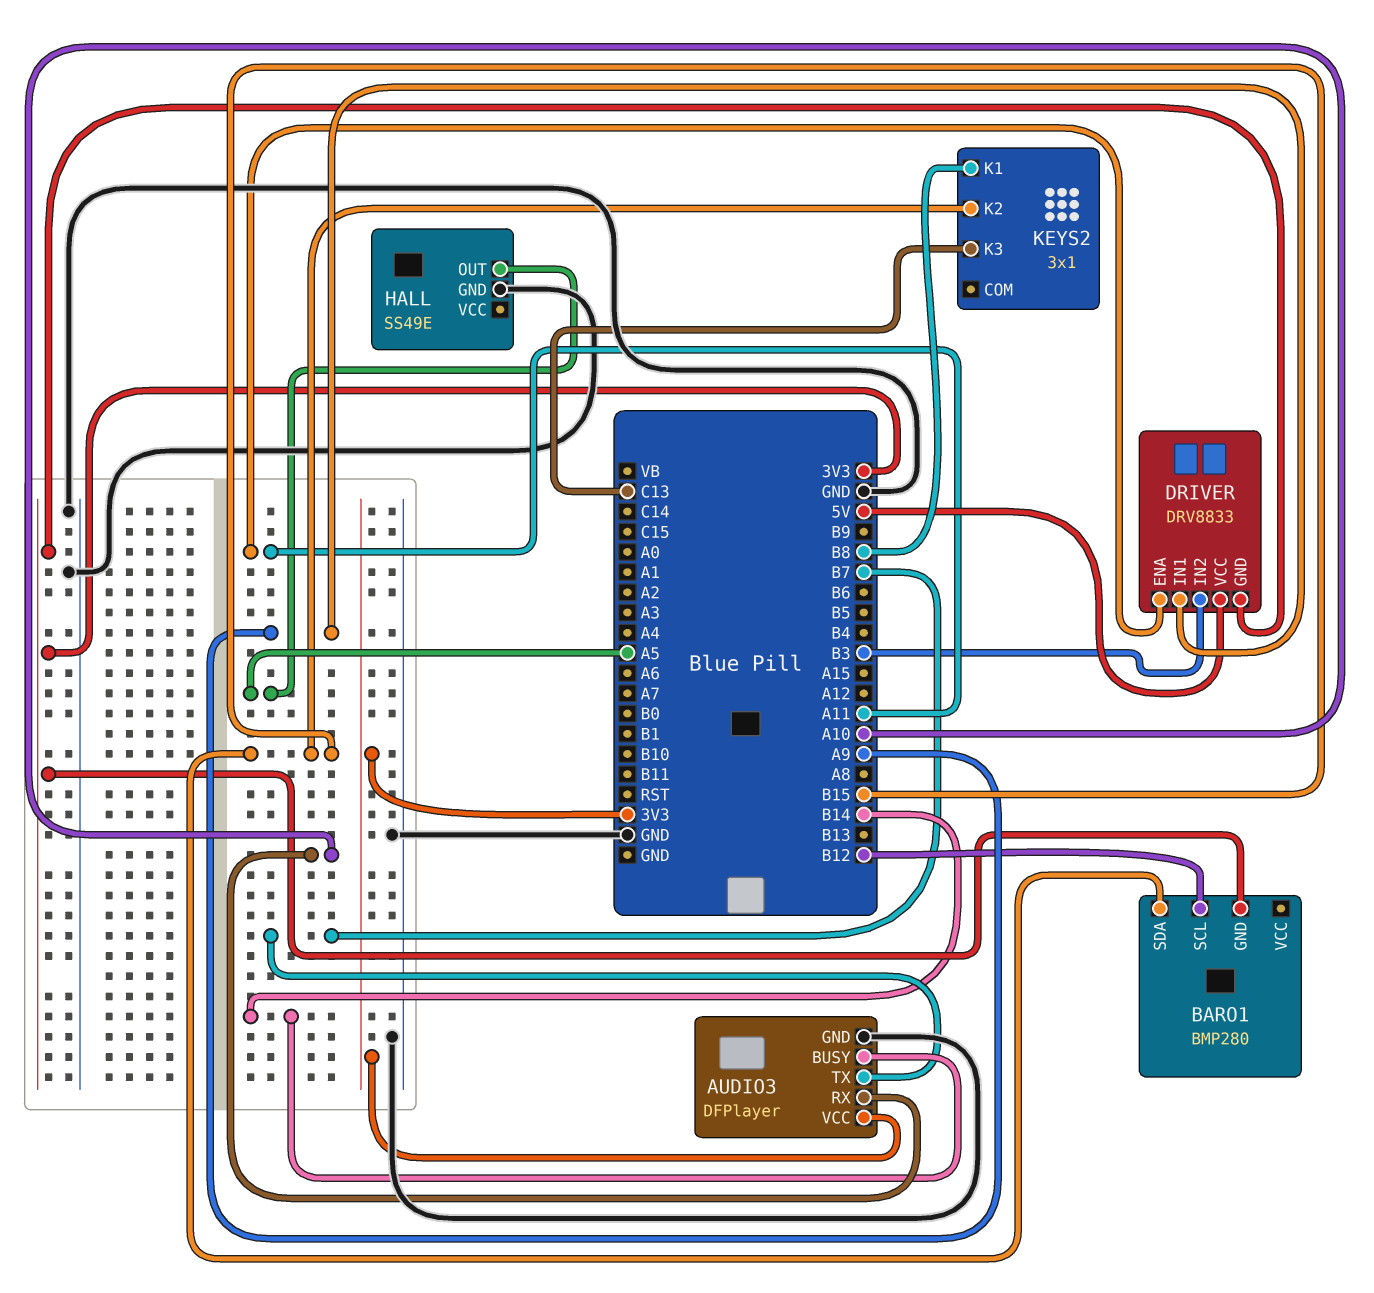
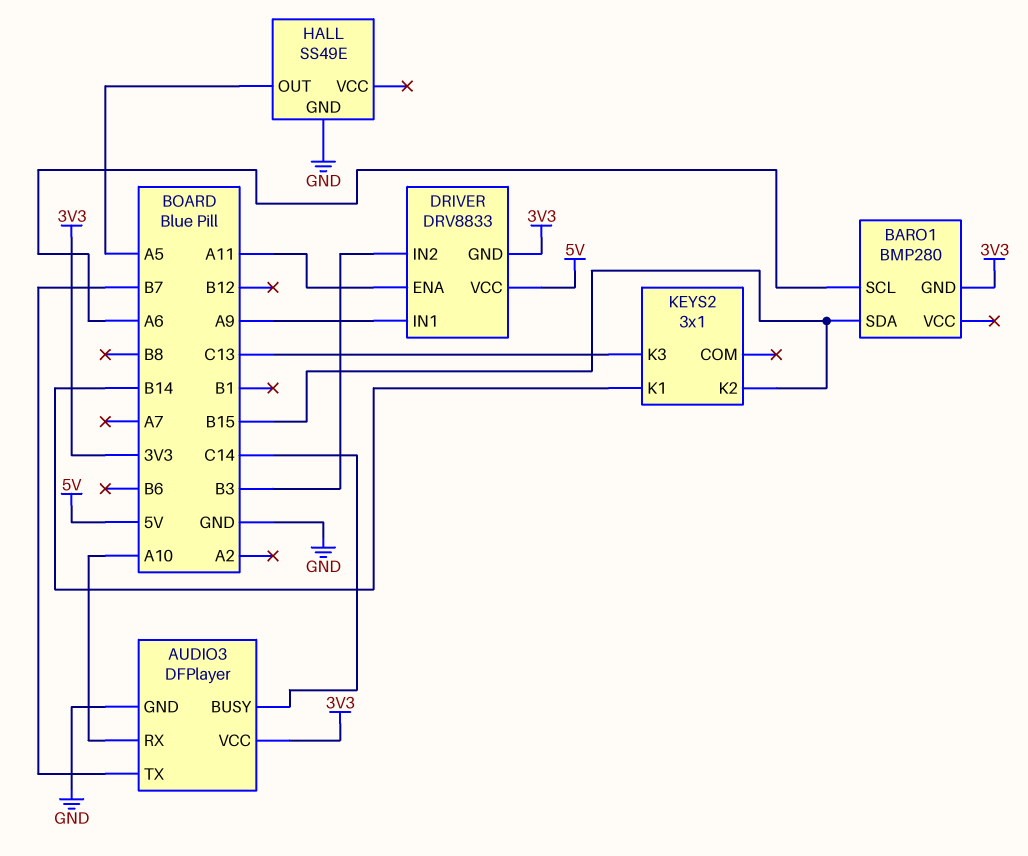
AUDIO3 pin BUSY: B14 -> C14
BARO1 pin SCL: B12 -> A6
KEYS2 pin K1: B8 -> B14

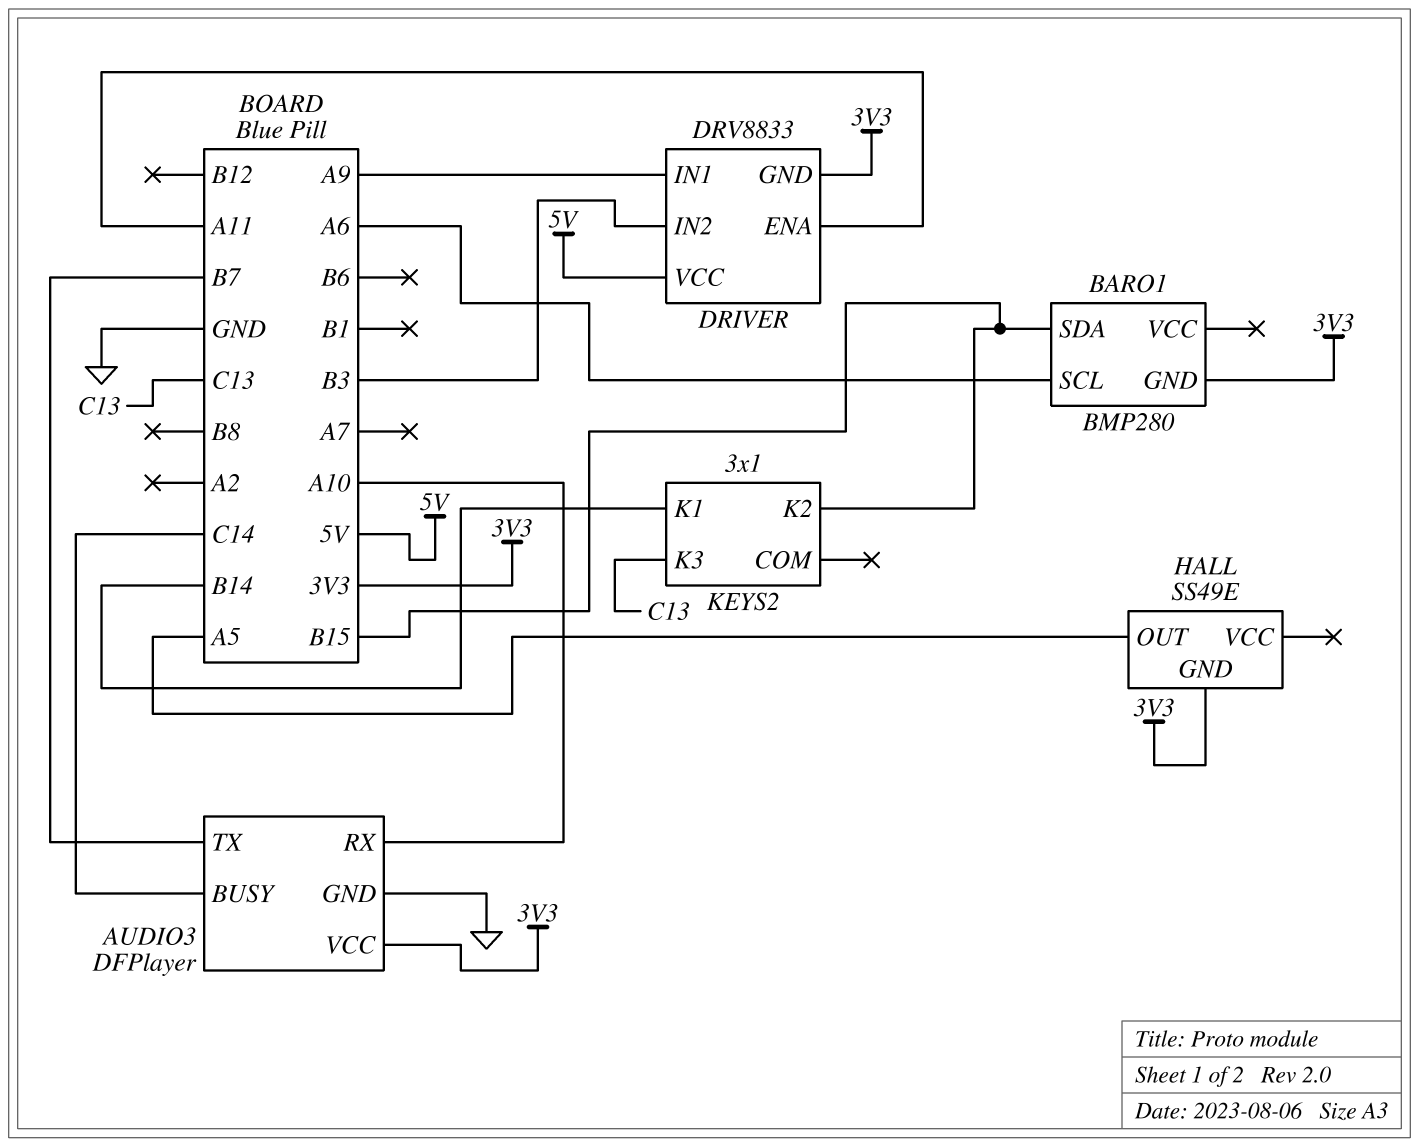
HALL pin GND: GND -> 3V3

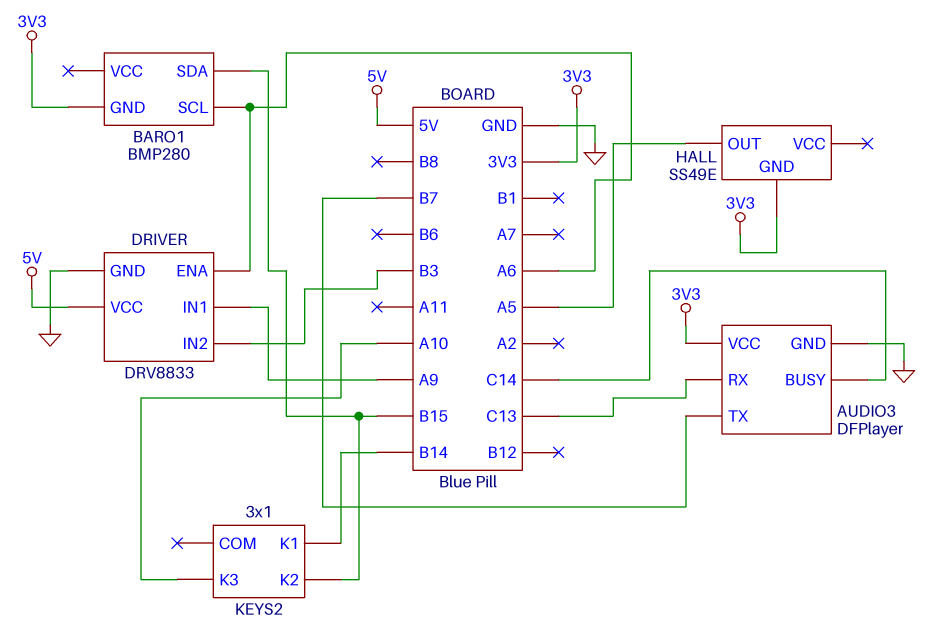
AUDIO3 pin RX: A10 -> C13
DRIVER pin ENA: A11 -> A6
DRIVER pin GND: 3V3 -> GND
KEYS2 pin K3: C13 -> A10

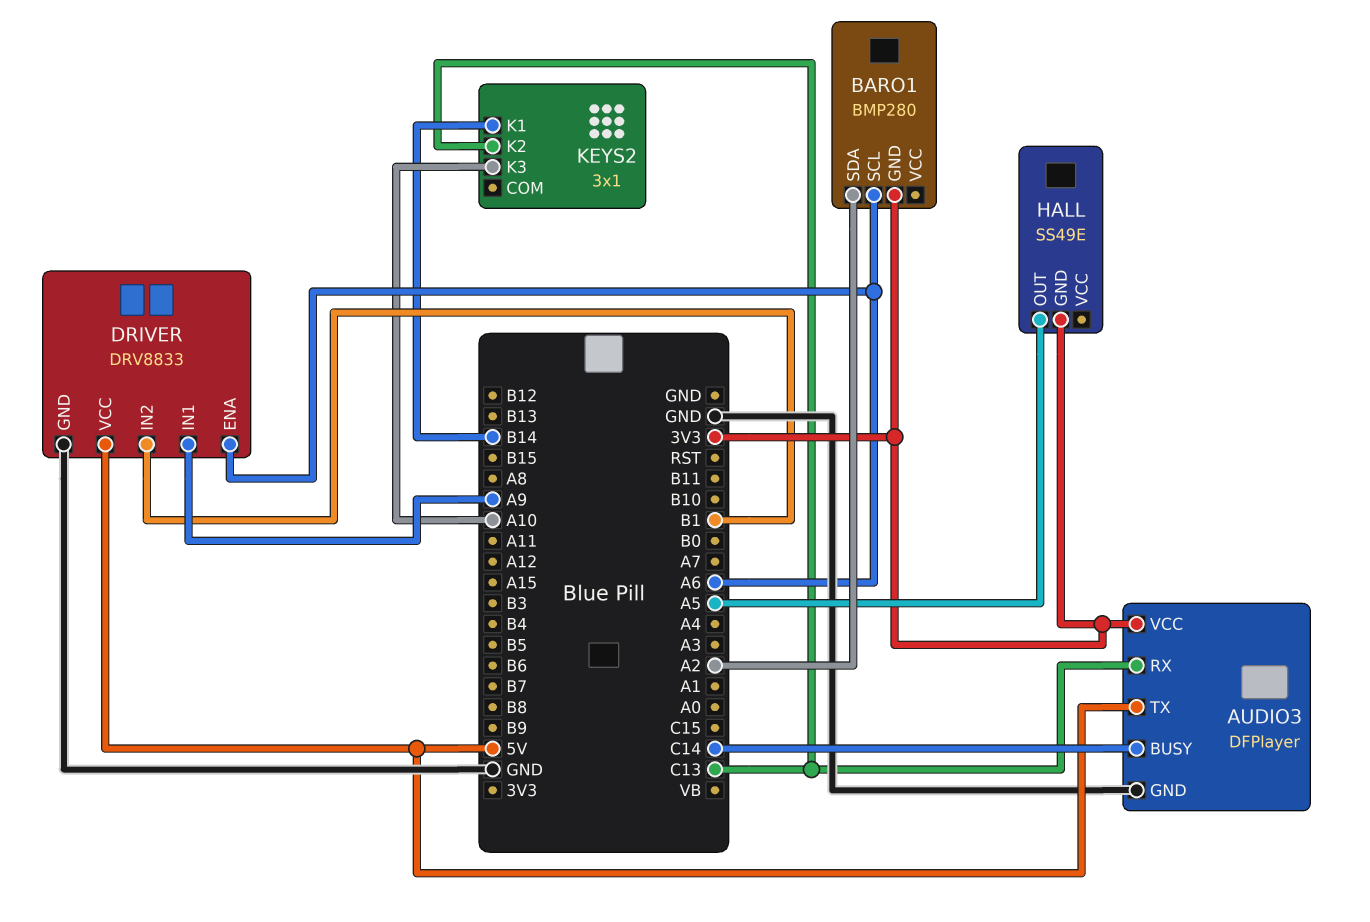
AUDIO3 pin TX: B7 -> 5V
BARO1 pin SDA: B15 -> A2
DRIVER pin IN2: B3 -> B1
KEYS2 pin K2: B15 -> C13

